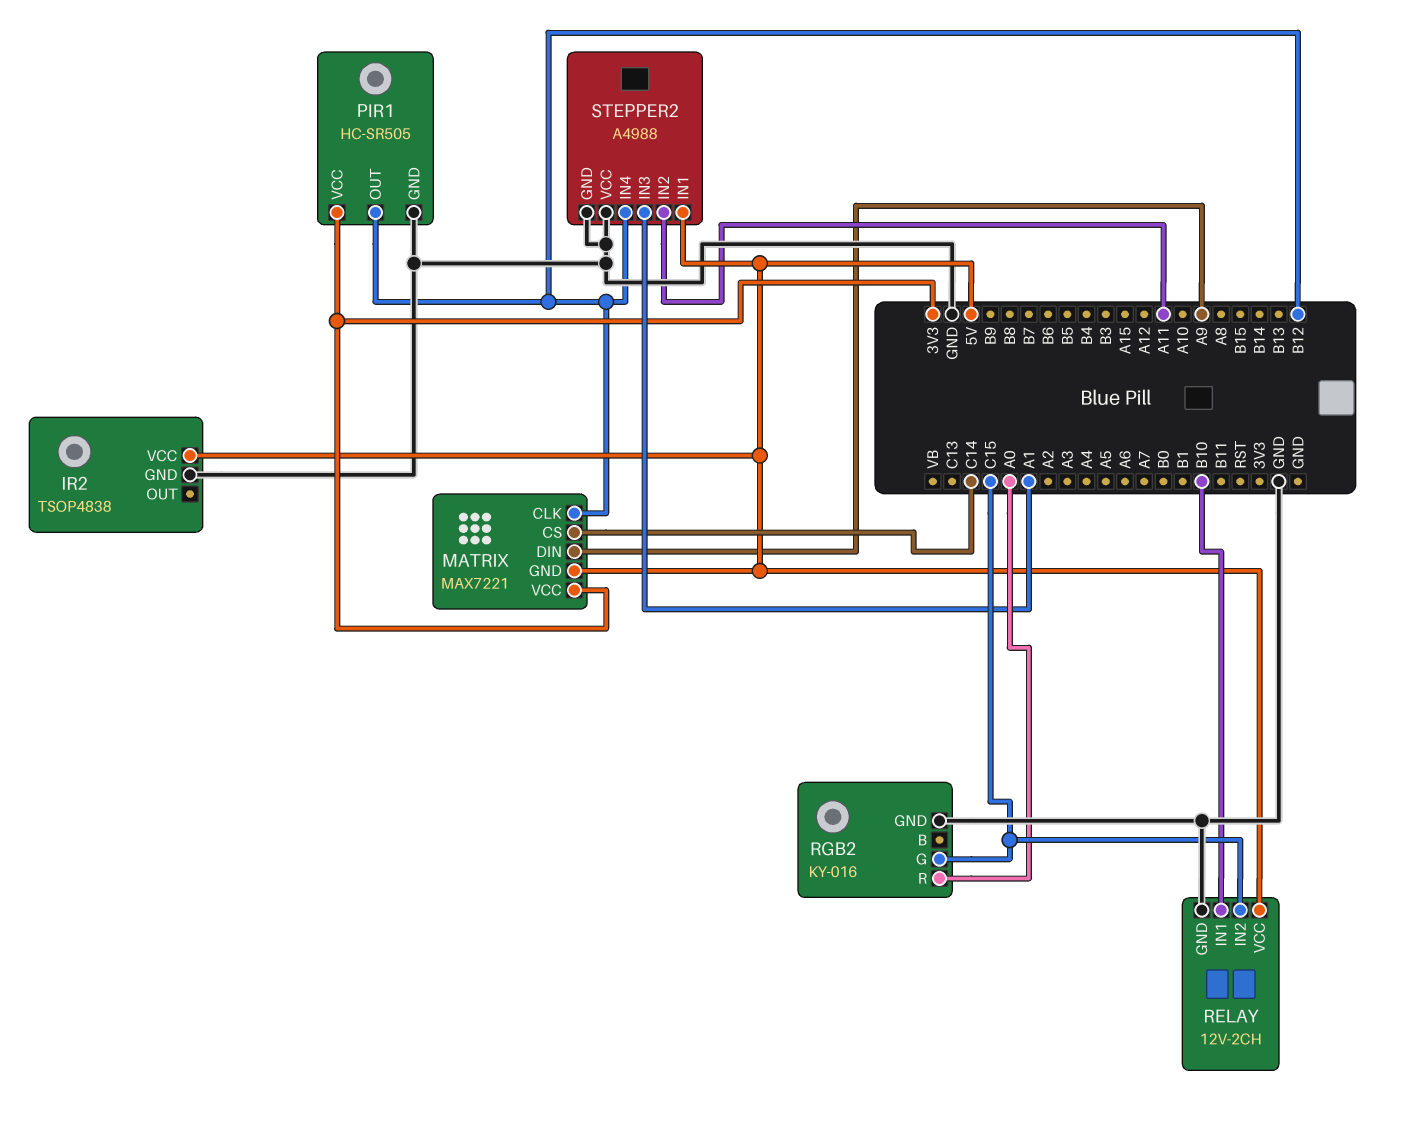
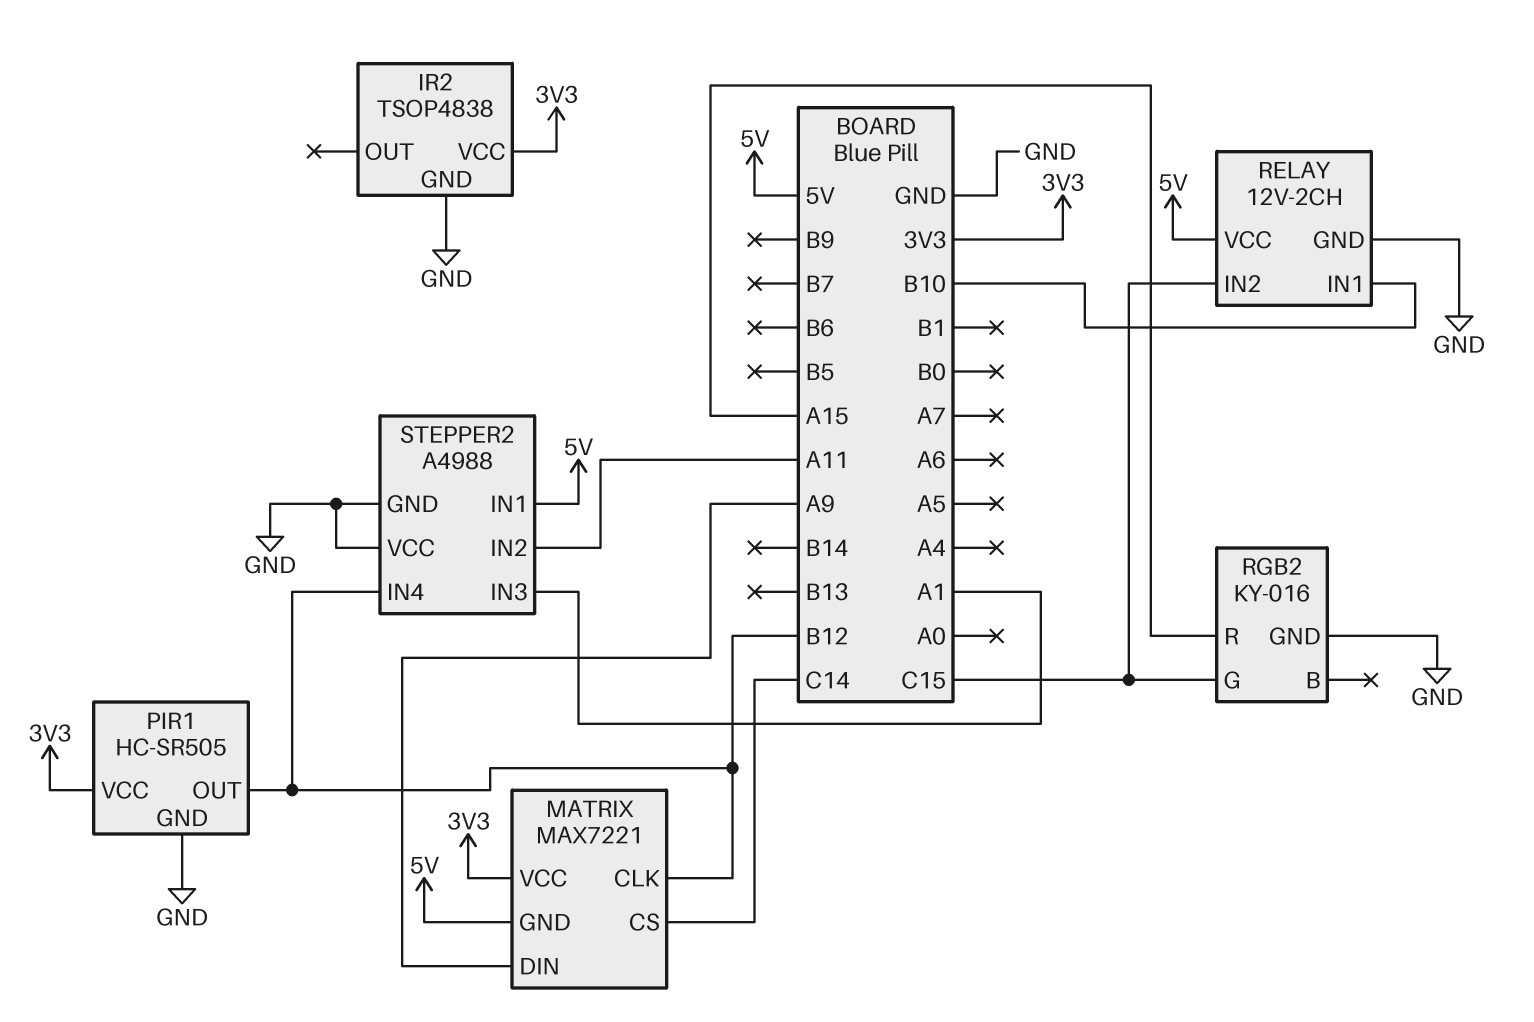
IR2 pin VCC: 5V -> 3V3
RGB2 pin R: A0 -> A15

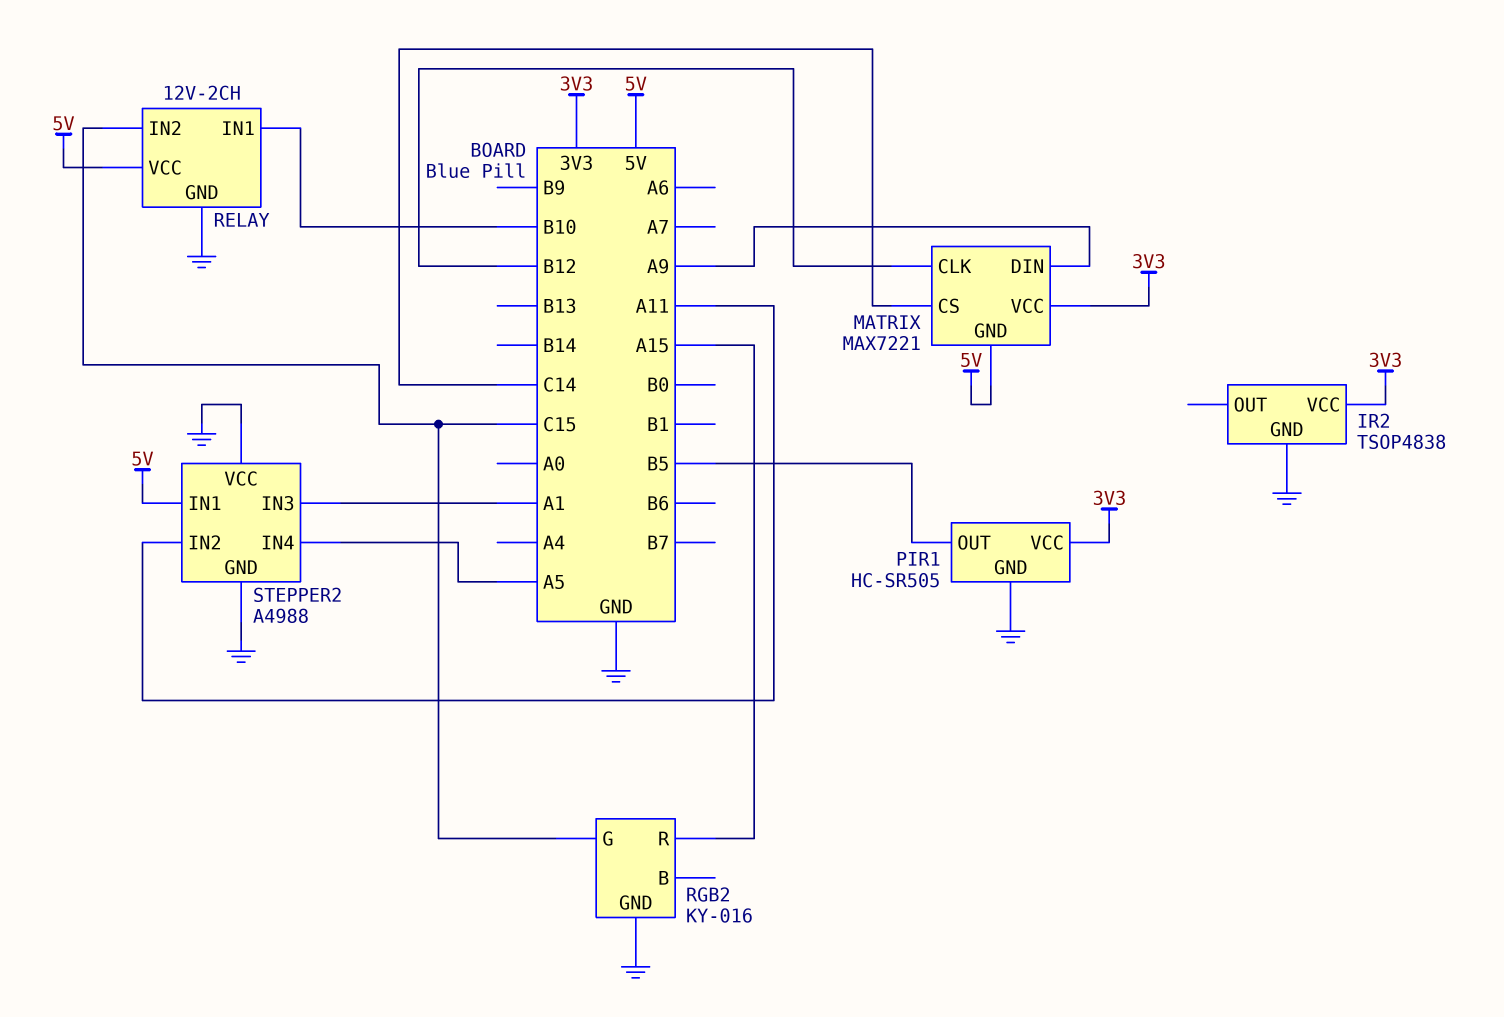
PIR1 pin OUT: B12 -> B5
STEPPER2 pin IN4: B12 -> A5

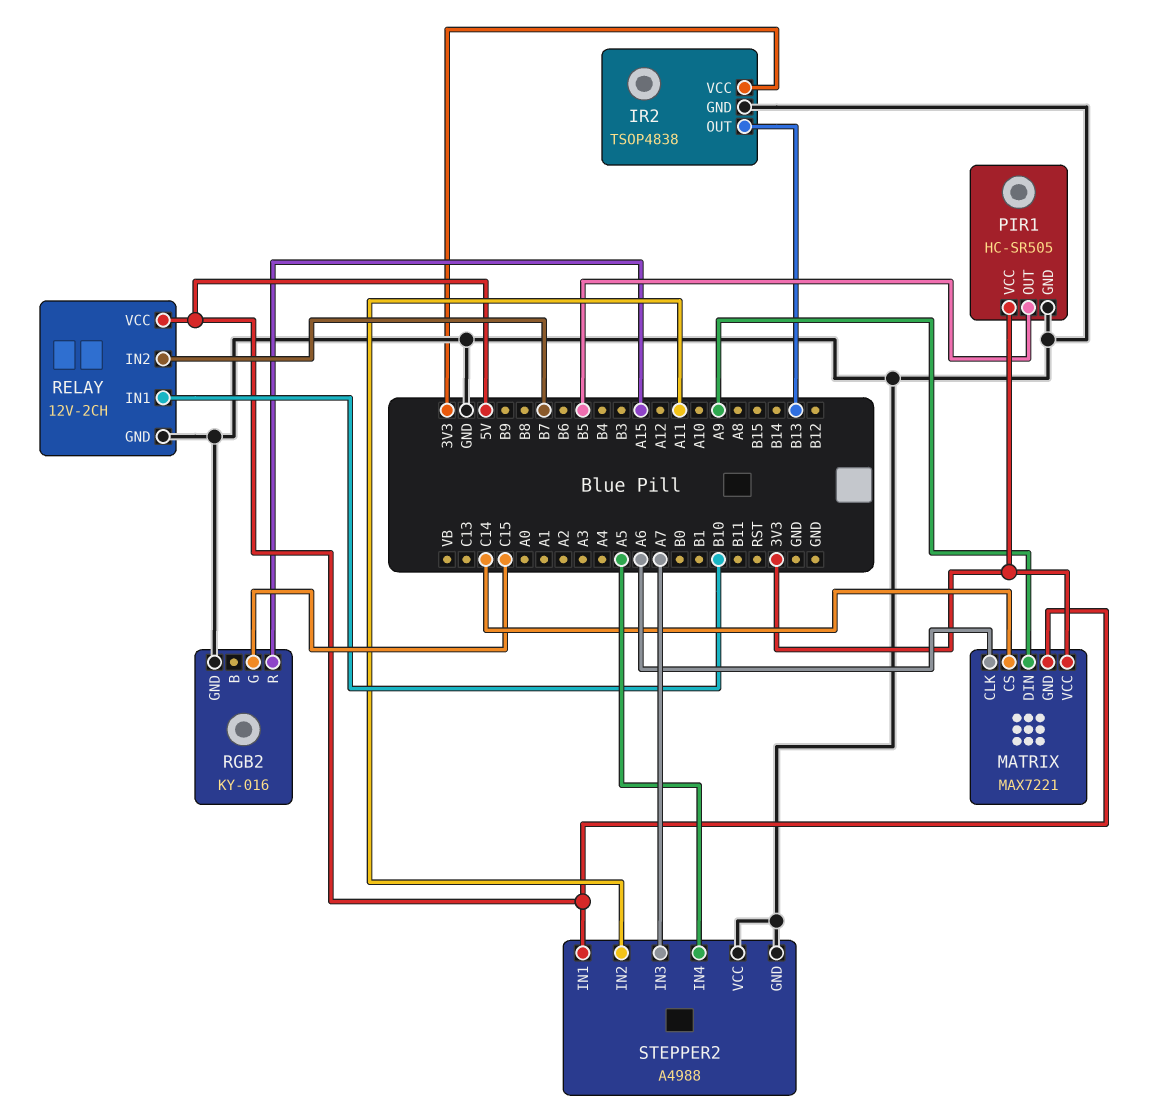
IR2 pin OUT: none -> B13
MATRIX pin CLK: B12 -> A6
RELAY pin IN2: C15 -> B7
STEPPER2 pin IN3: A1 -> A7

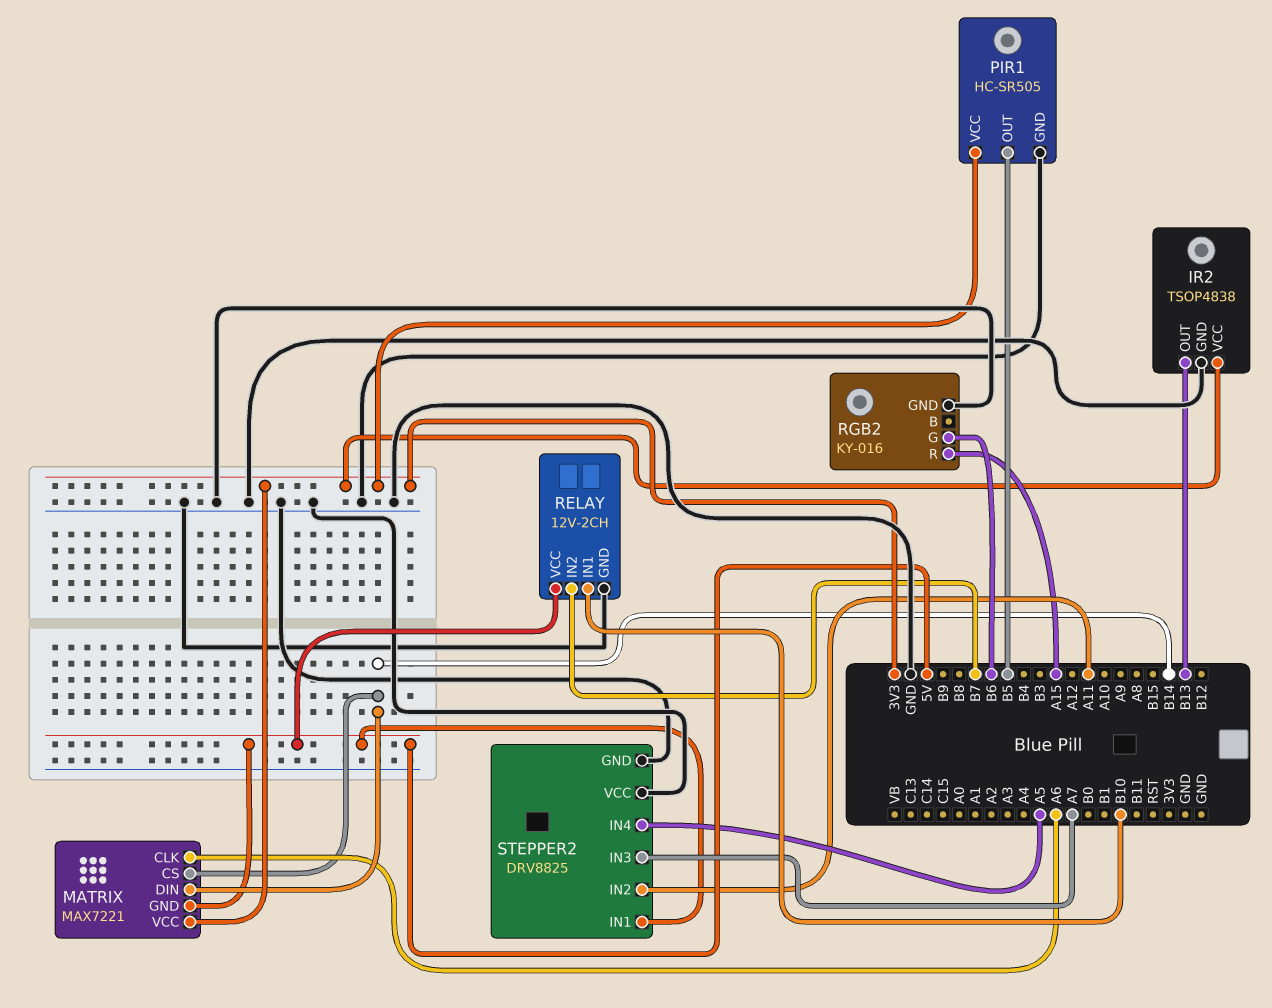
MATRIX pin CS: C14 -> B14
MATRIX pin DIN: A9 -> B14
RGB2 pin G: C15 -> B6
STEPPER2: A4988 -> DRV8825

